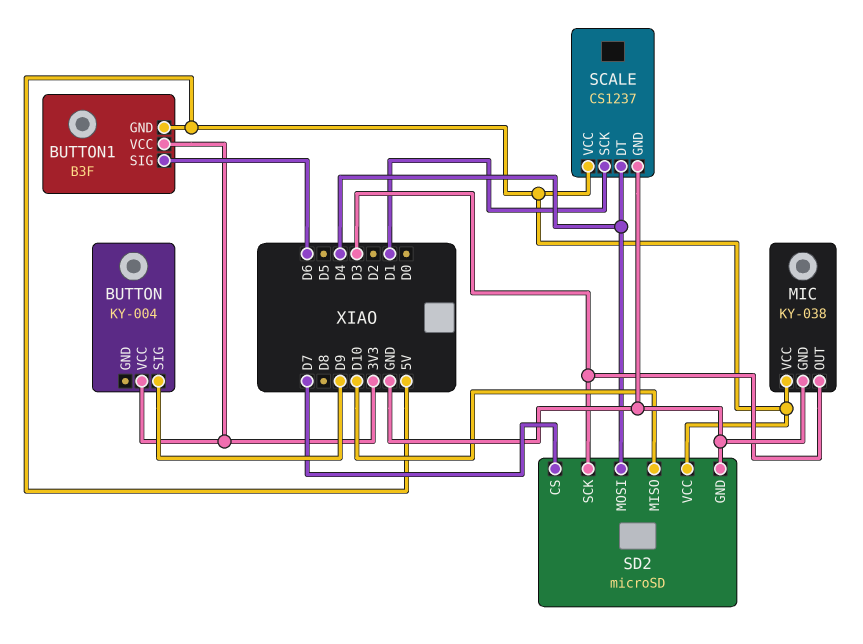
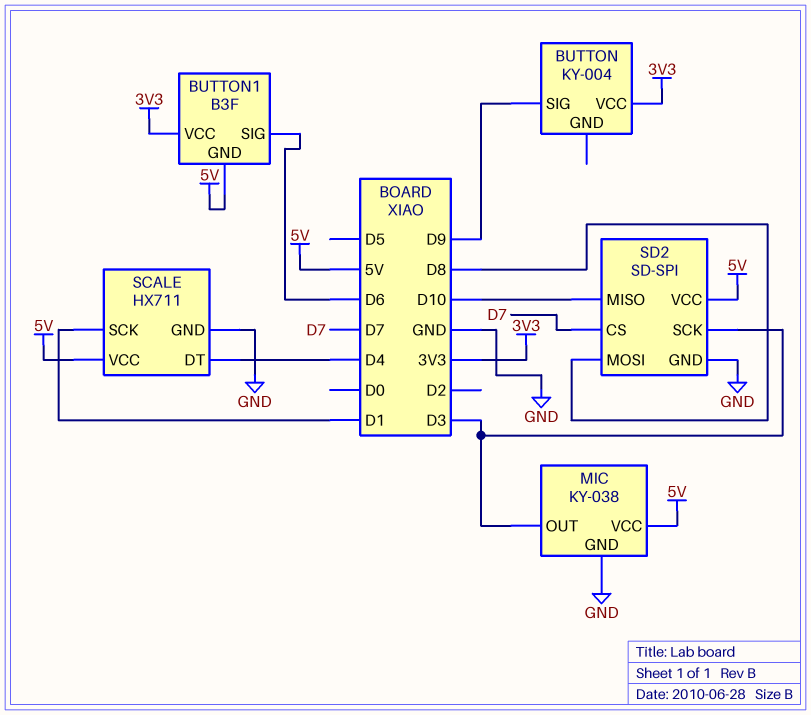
SCALE: CS1237 -> HX711
SD2: microSD -> SD-SPI
SD2 pin MOSI: D4 -> D8

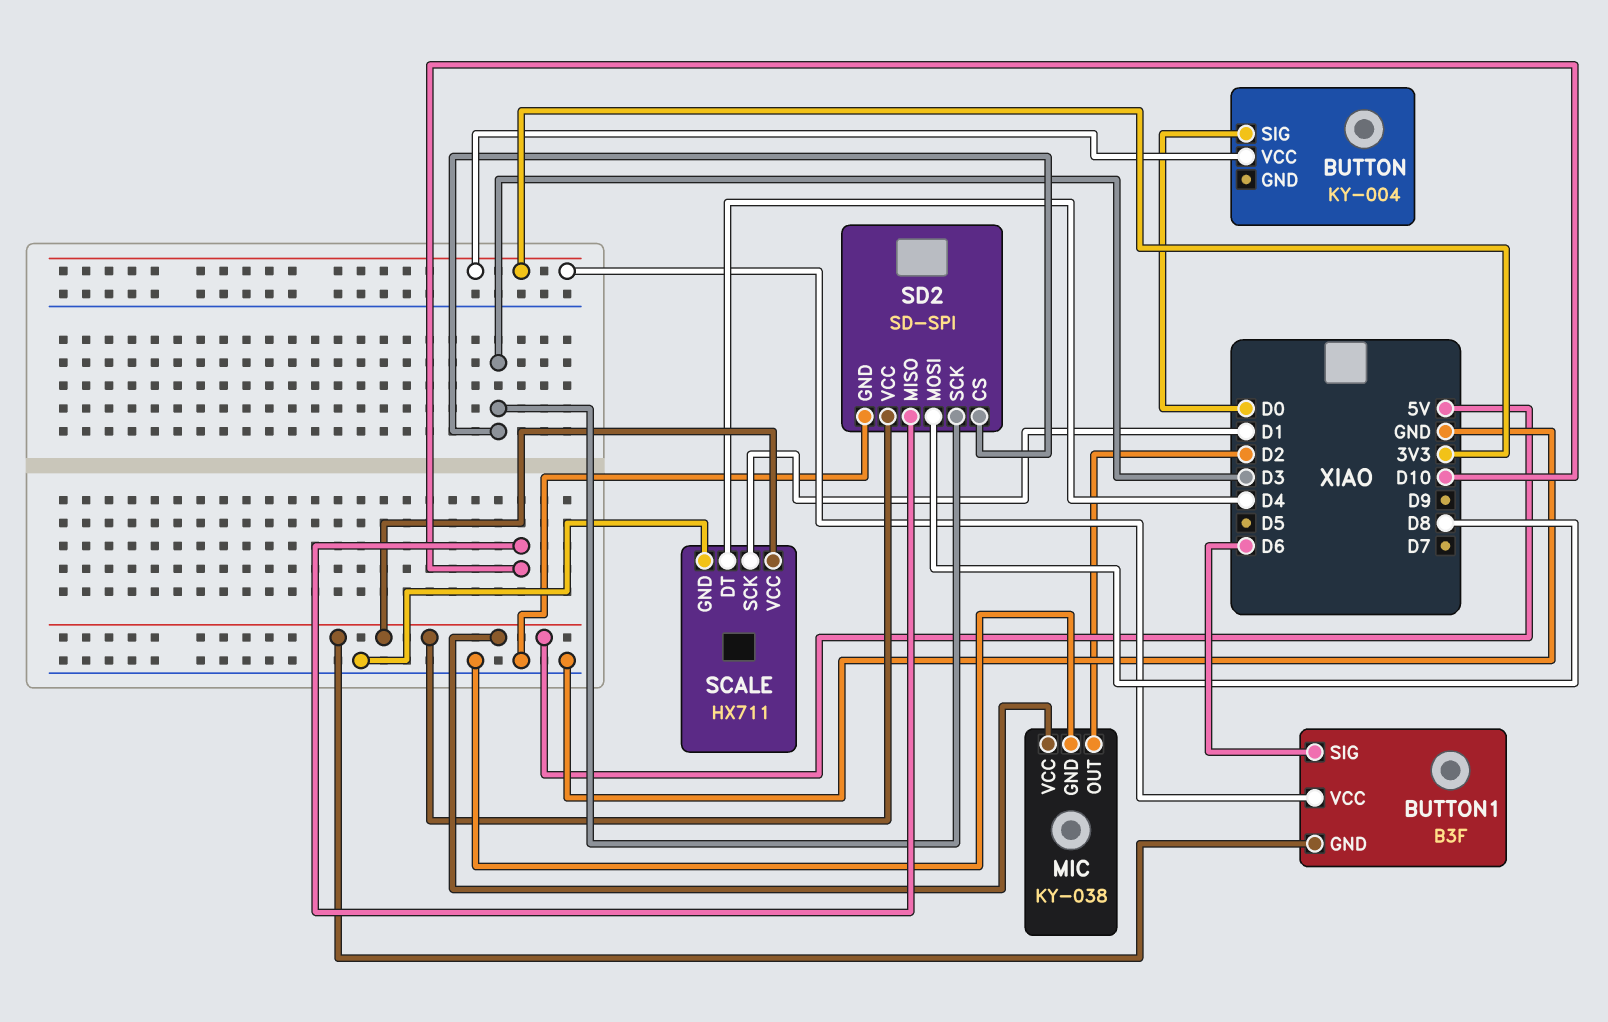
BUTTON pin SIG: D9 -> D0
MIC pin OUT: D3 -> D2
SD2 pin CS: D7 -> D3

